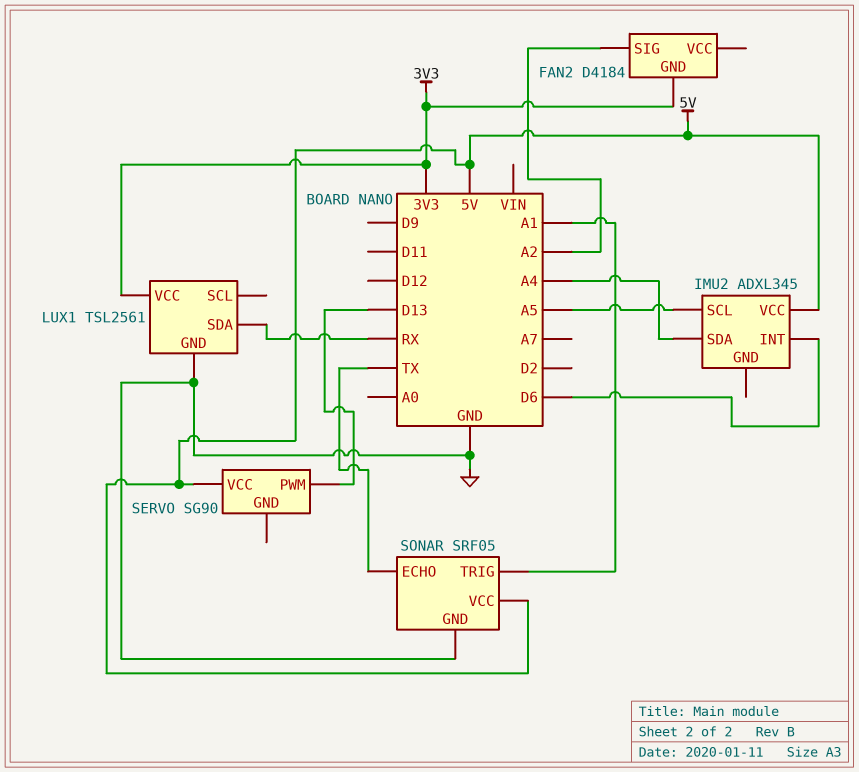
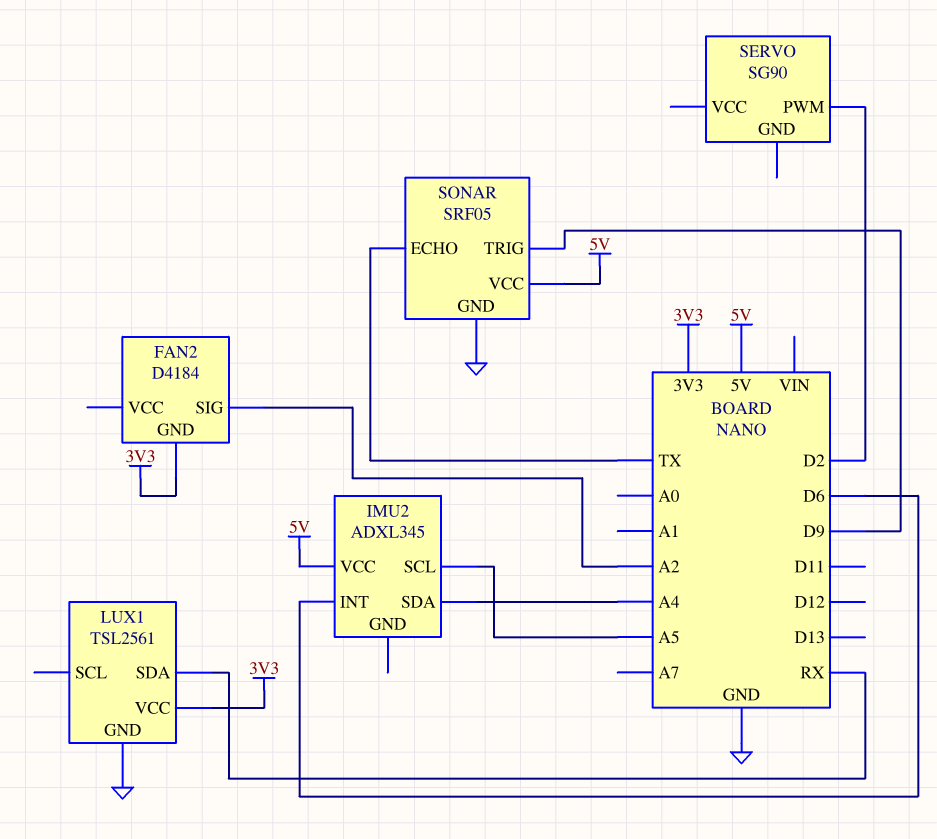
SERVO pin PWM: D13 -> D2
SERVO pin VCC: 5V -> none
SONAR pin TRIG: A1 -> D9

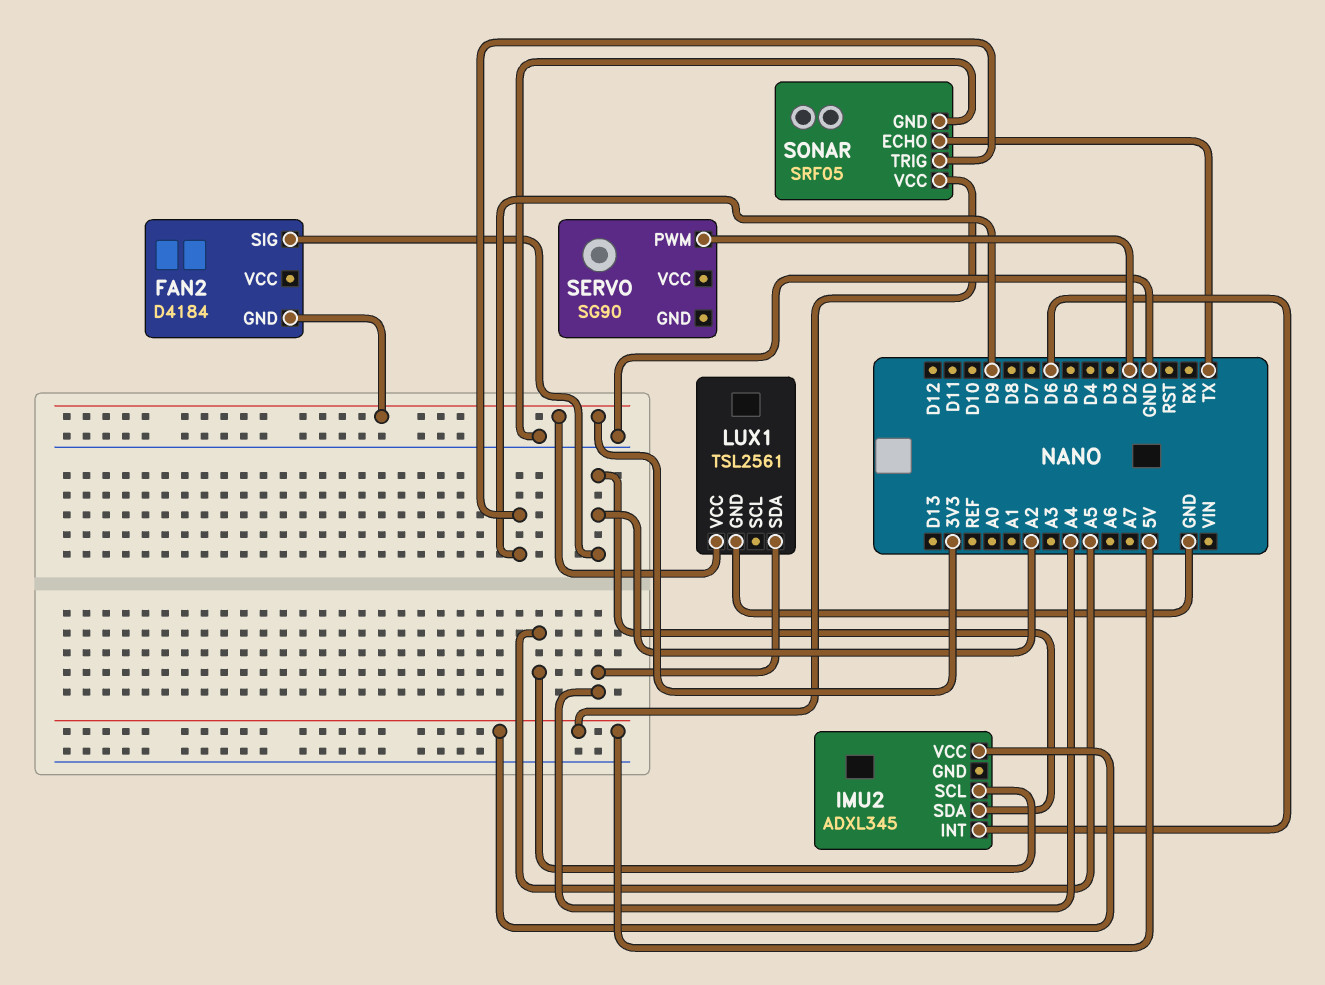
IMU2 pin SDA: A4 -> A2
LUX1 pin SDA: RX -> A4

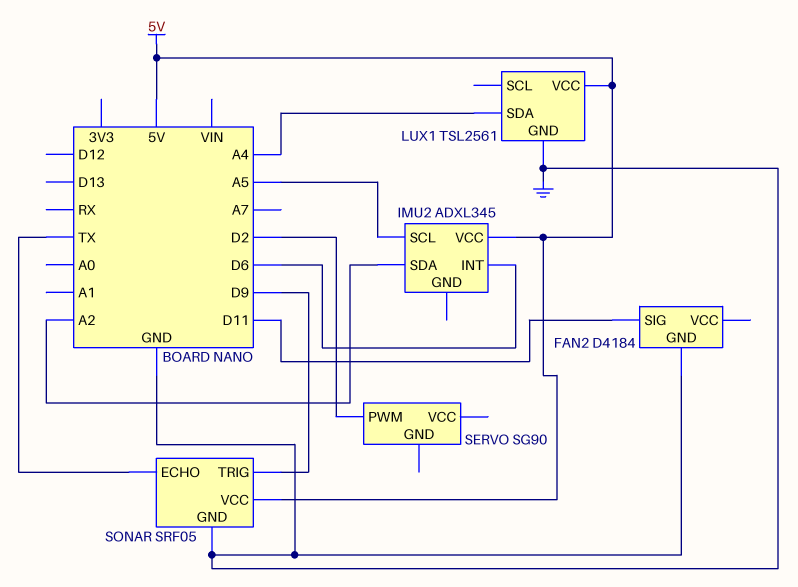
FAN2 pin GND: 3V3 -> GND
FAN2 pin SIG: A2 -> D11
LUX1 pin VCC: 3V3 -> 5V

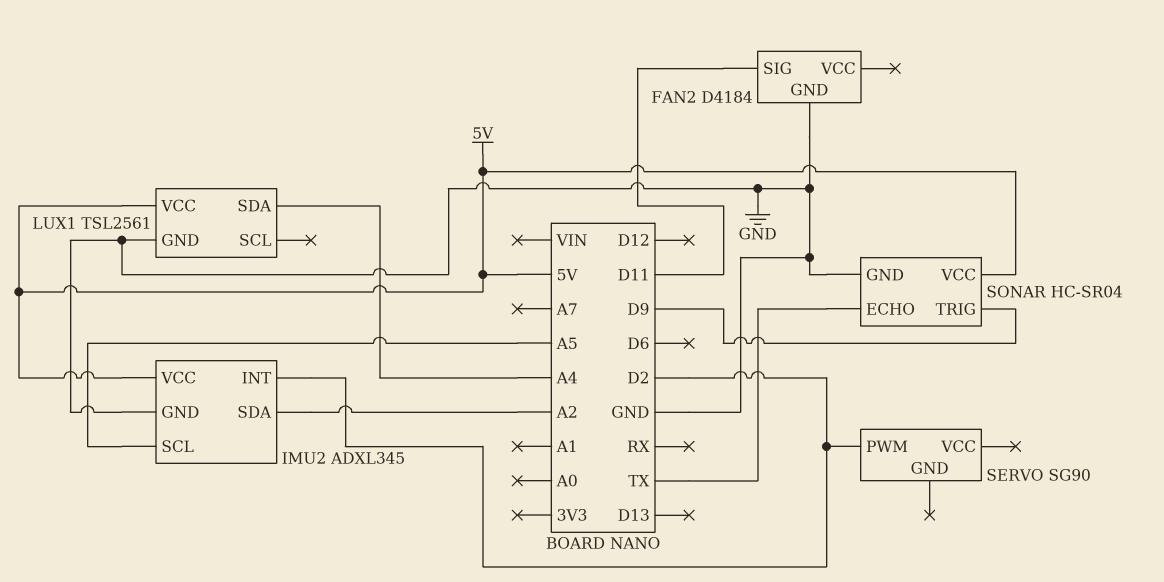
IMU2 pin GND: none -> GND
IMU2 pin INT: D6 -> D2
SONAR: SRF05 -> HC-SR04

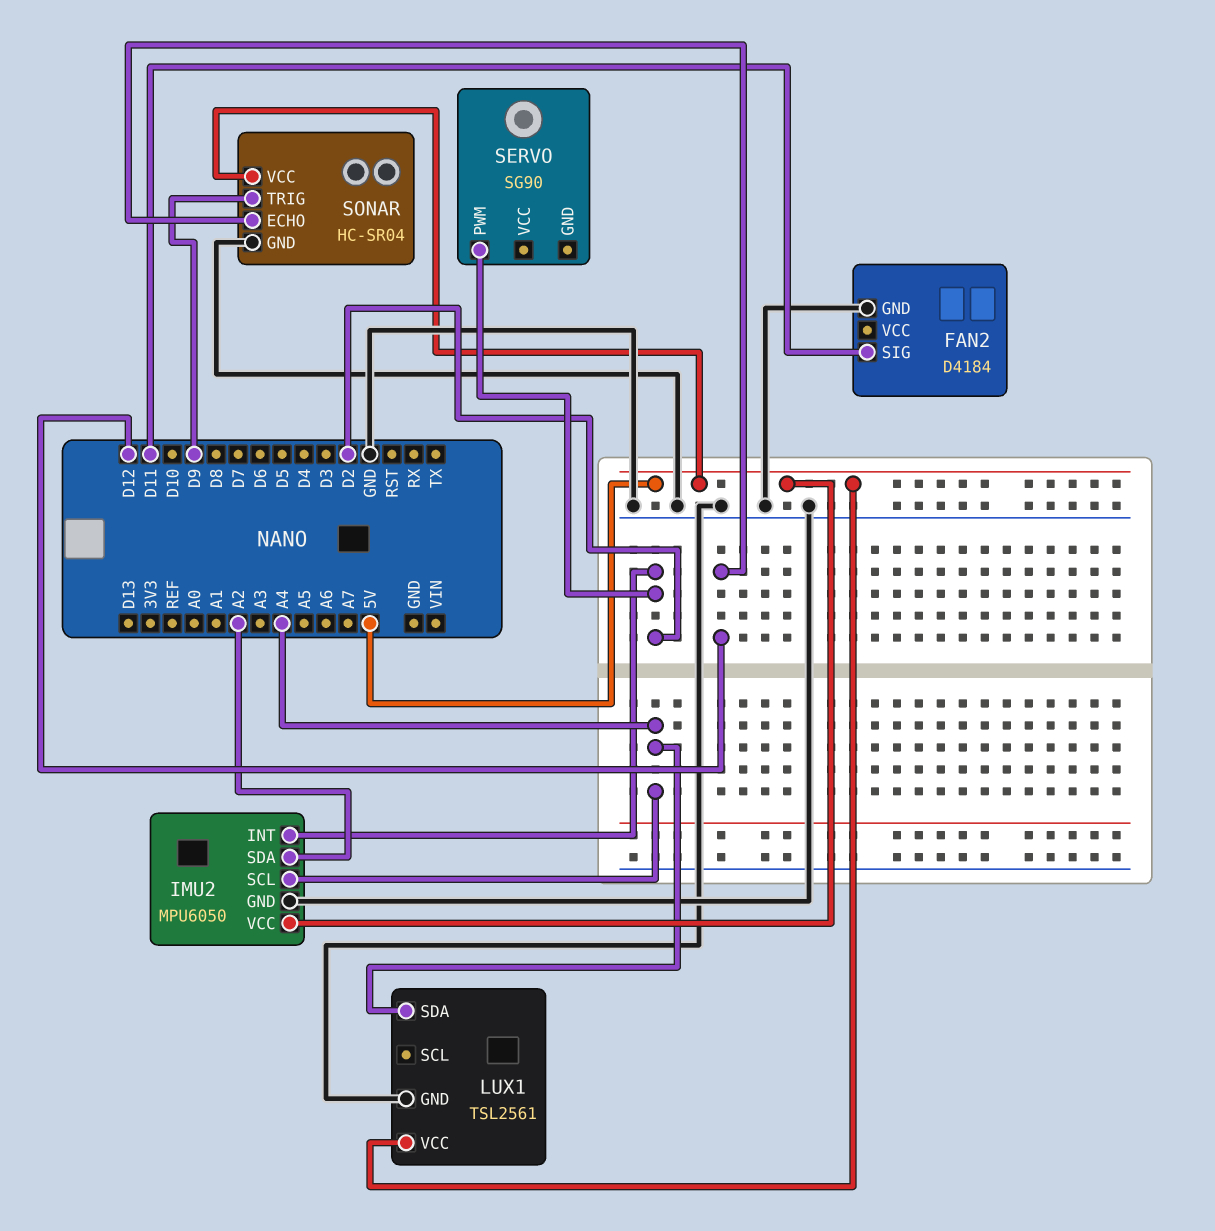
IMU2: ADXL345 -> MPU6050
IMU2 pin SCL: A5 -> A4
SONAR pin ECHO: TX -> D12

